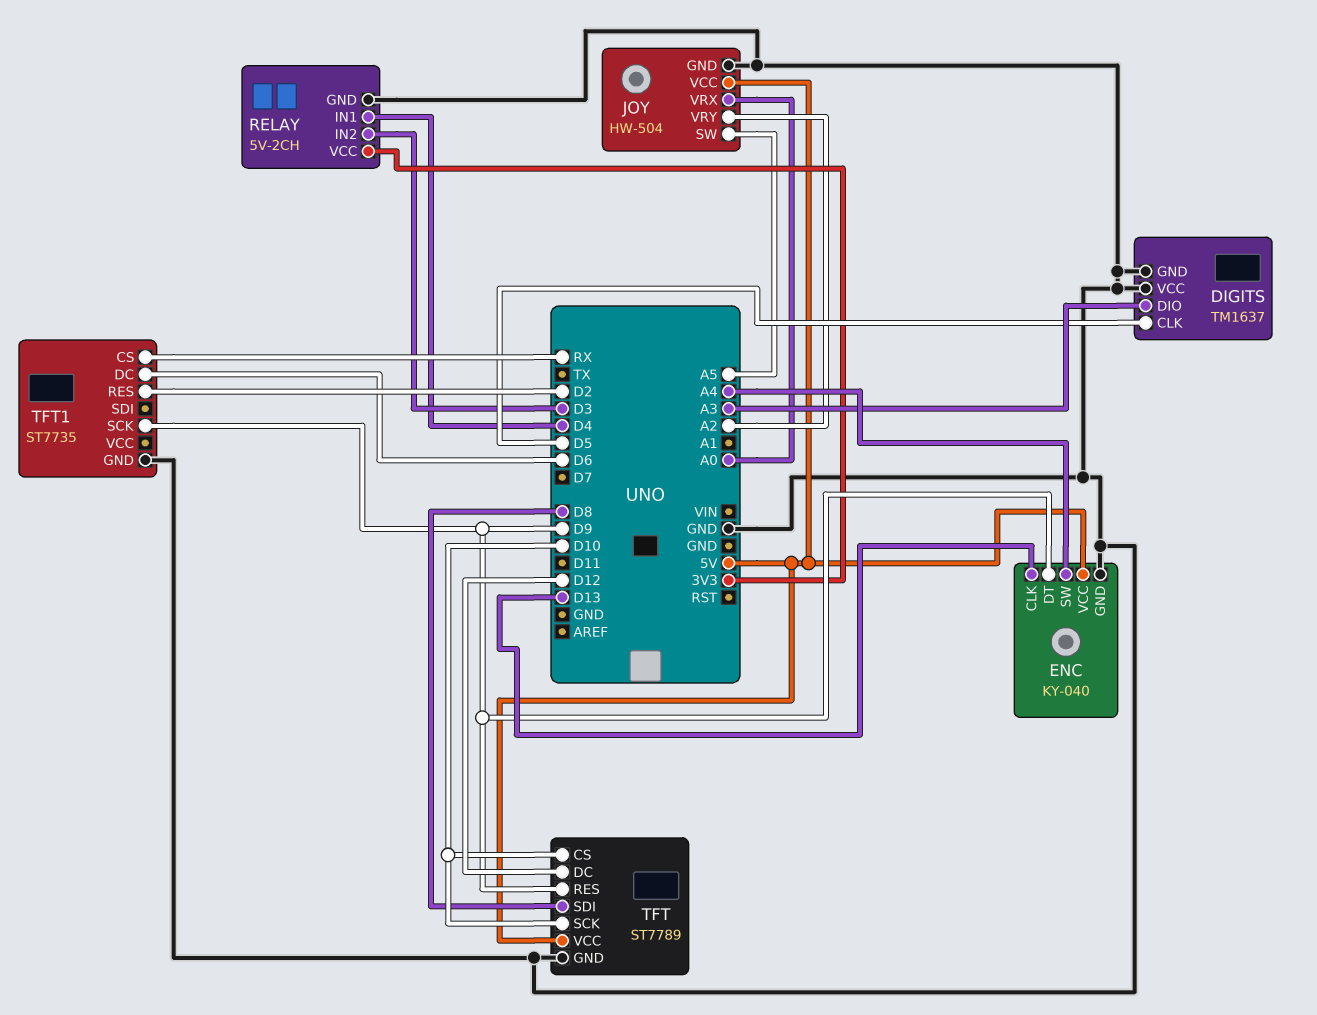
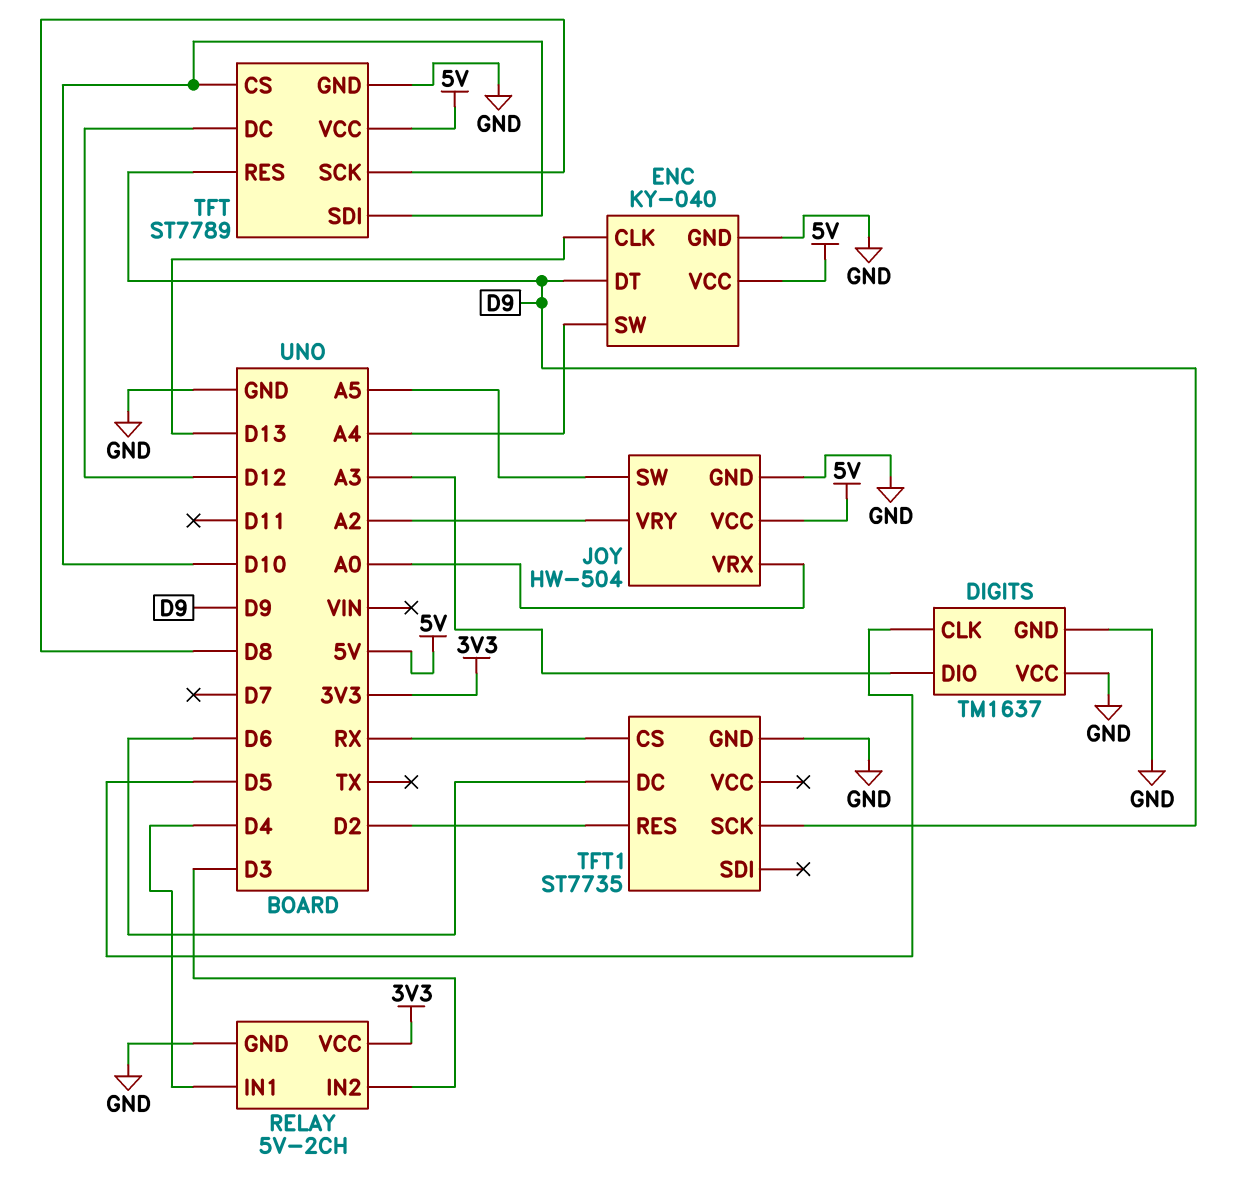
TFT pin SCK: D10 -> D8
TFT pin SDI: D8 -> D10

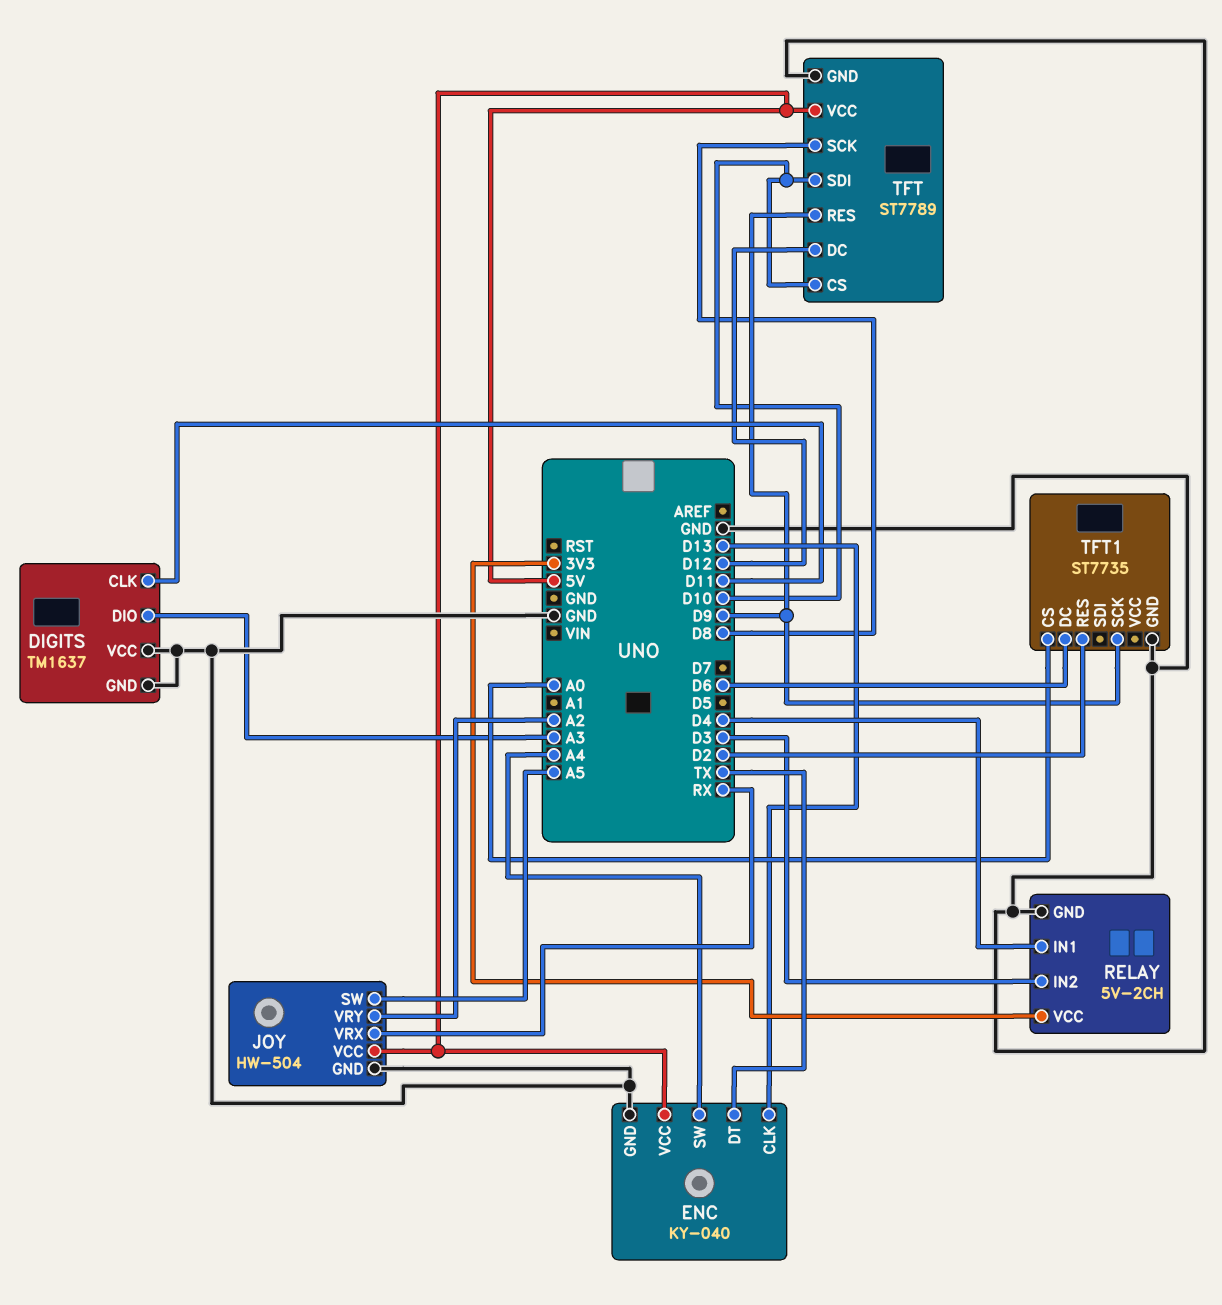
DIGITS pin CLK: D5 -> D11
ENC pin DT: D9 -> TX
JOY pin VRX: A0 -> RX
TFT1 pin CS: RX -> A0

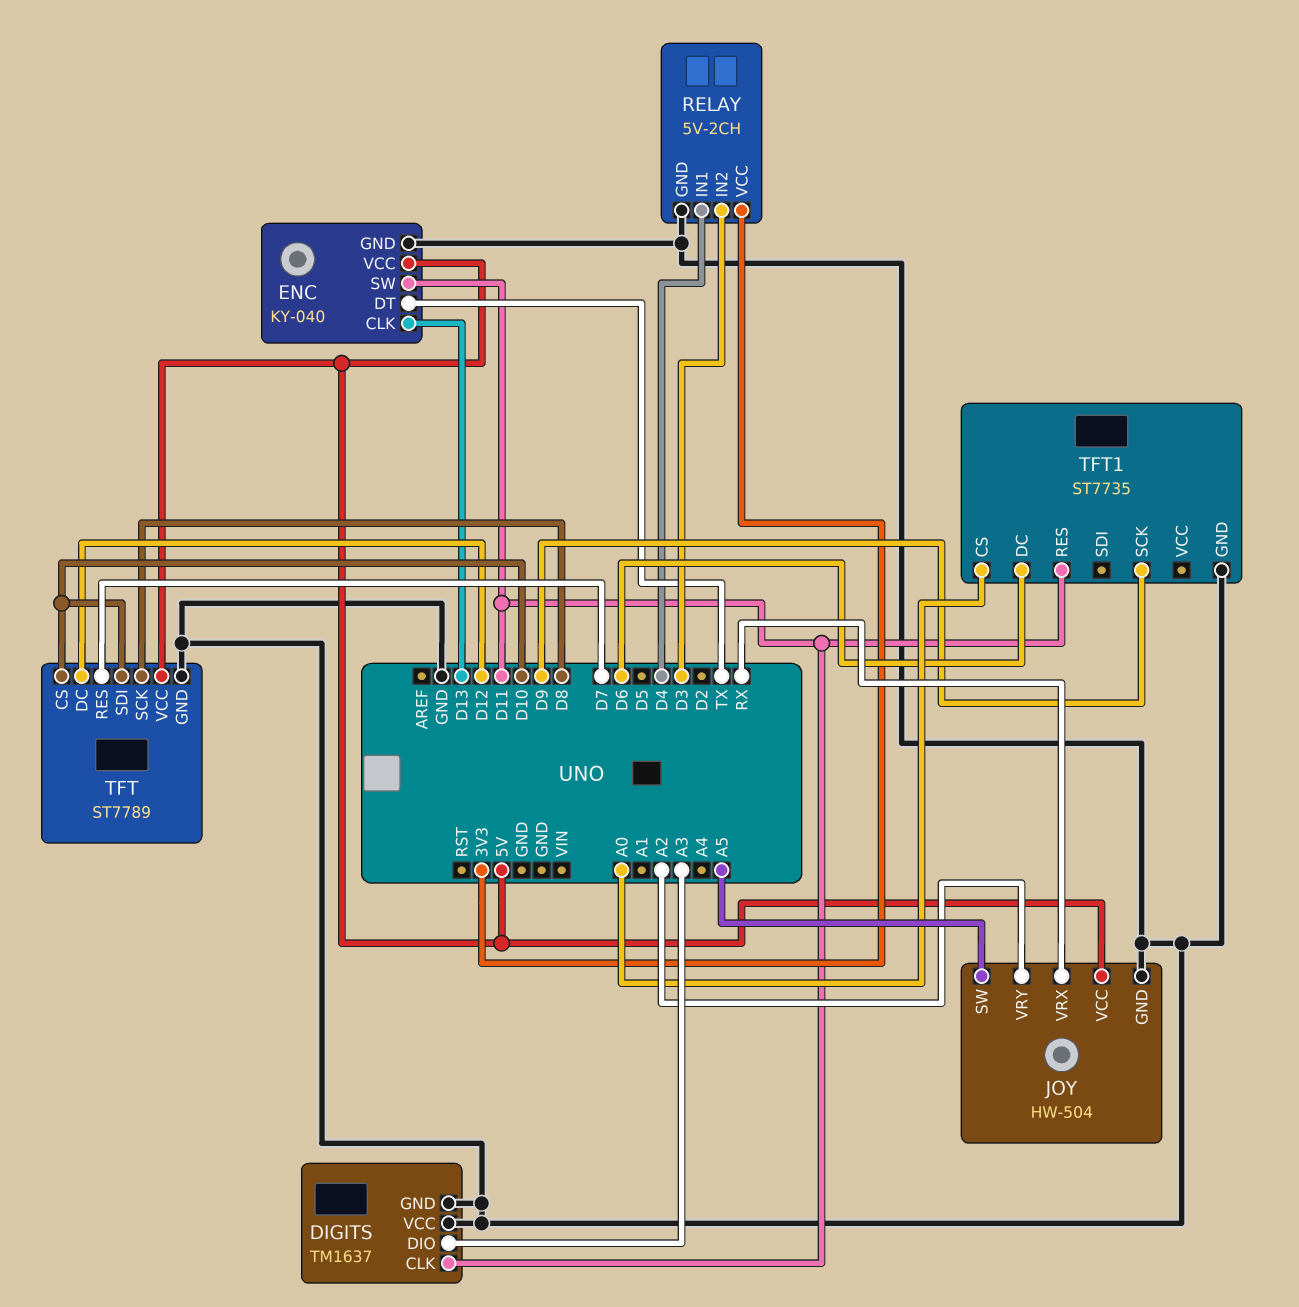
ENC pin SW: A4 -> D11
TFT pin RES: D9 -> D7
TFT1 pin RES: D2 -> D11

